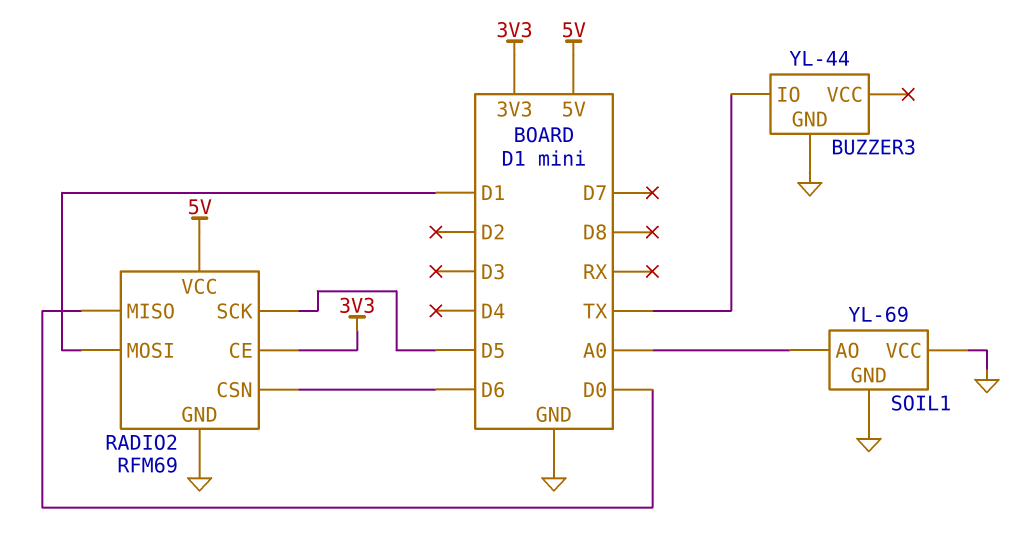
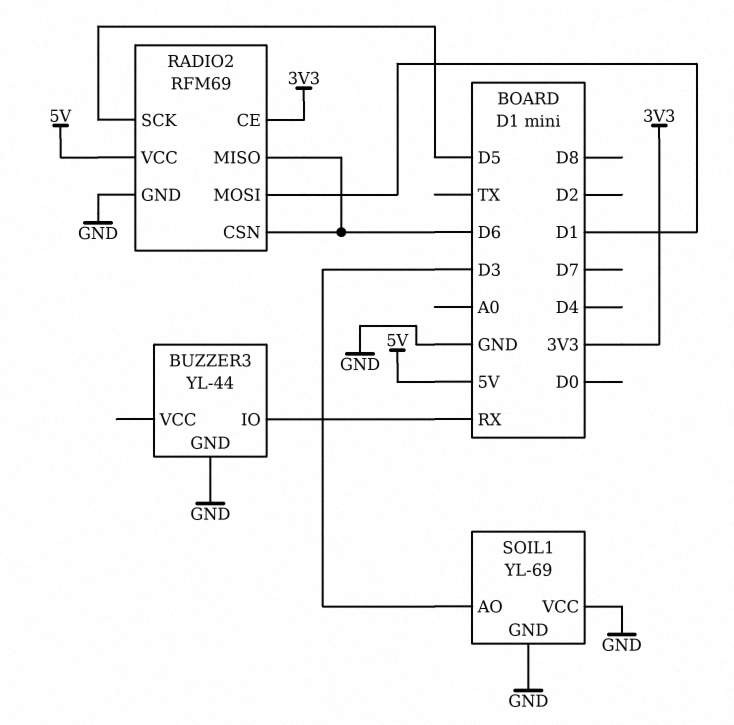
BUZZER3 pin IO: TX -> RX
RADIO2 pin MISO: D0 -> D6
SOIL1 pin AO: A0 -> D3

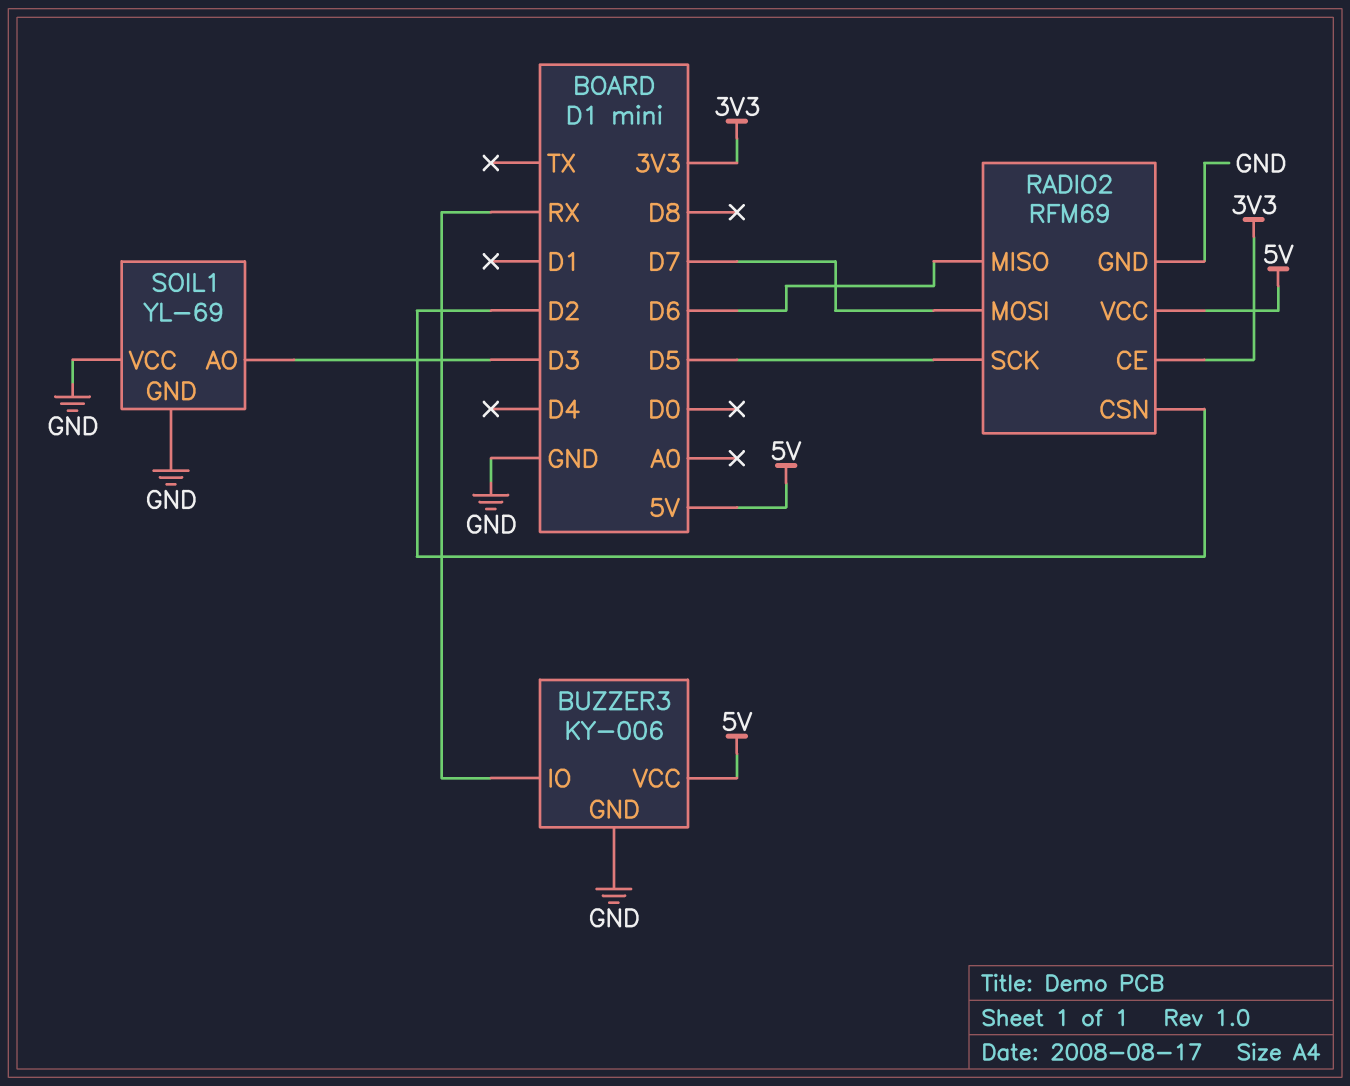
BUZZER3: YL-44 -> KY-006
BUZZER3 pin VCC: none -> 5V
RADIO2 pin CSN: D6 -> D2
RADIO2 pin MOSI: D1 -> D7

